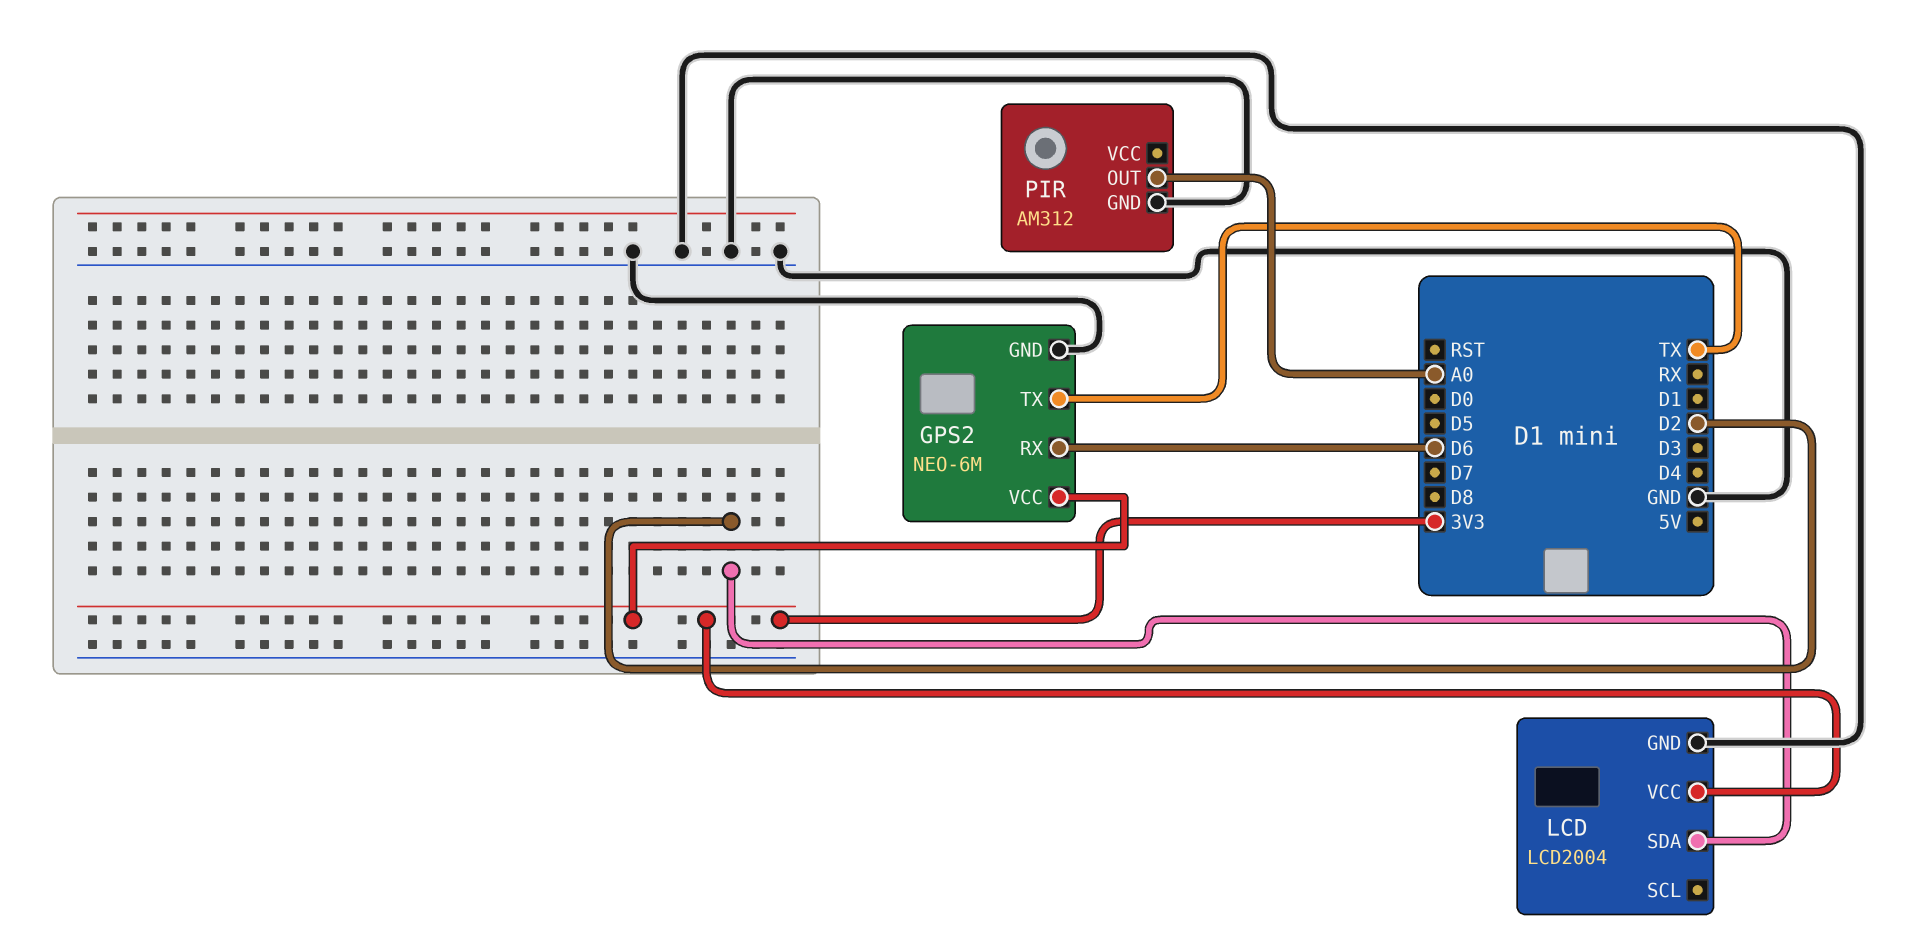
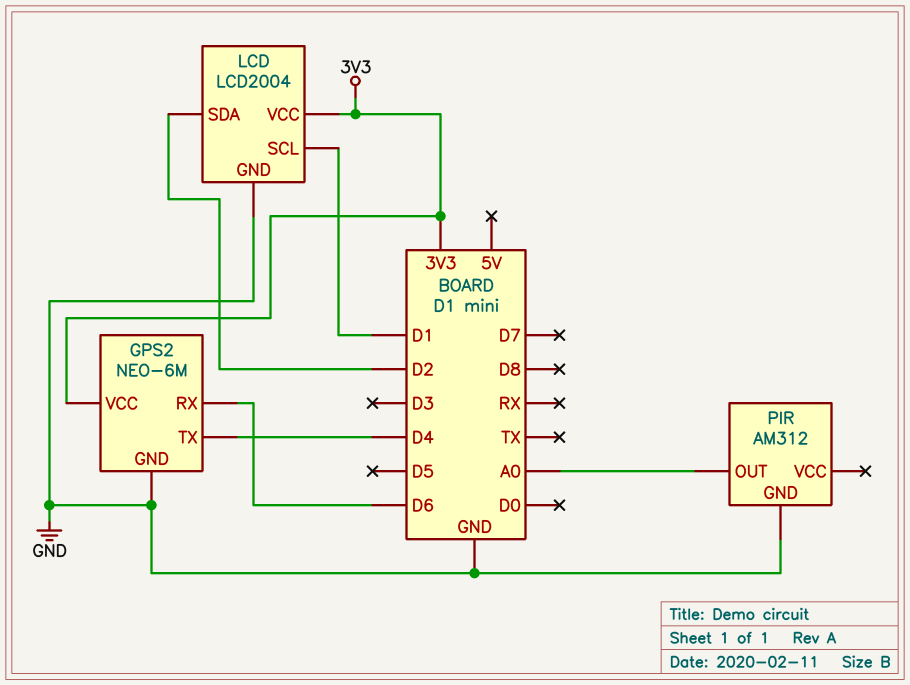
GPS2 pin TX: TX -> D4
LCD pin SCL: none -> D1

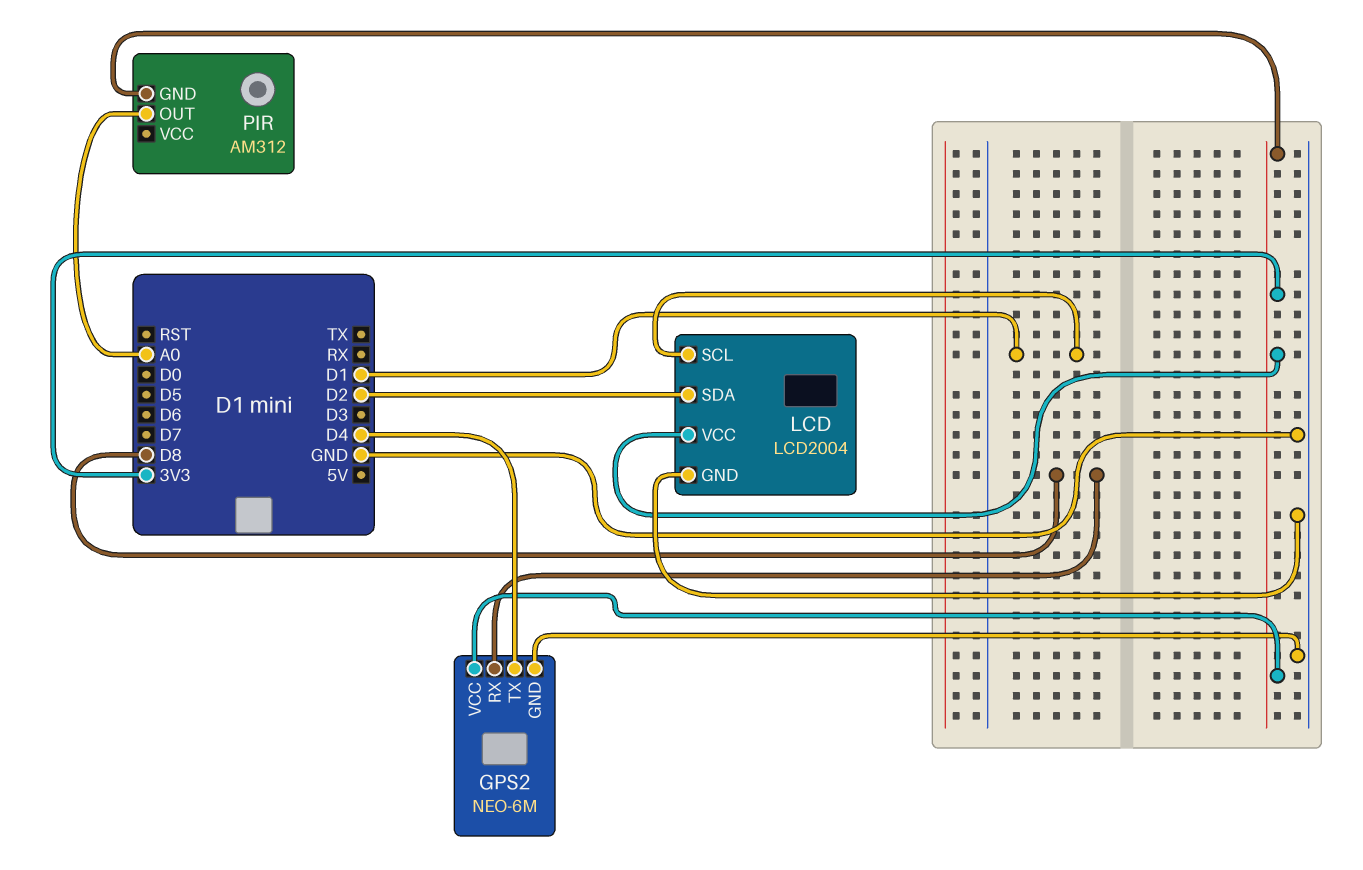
GPS2 pin RX: D6 -> D8
PIR pin GND: GND -> 3V3

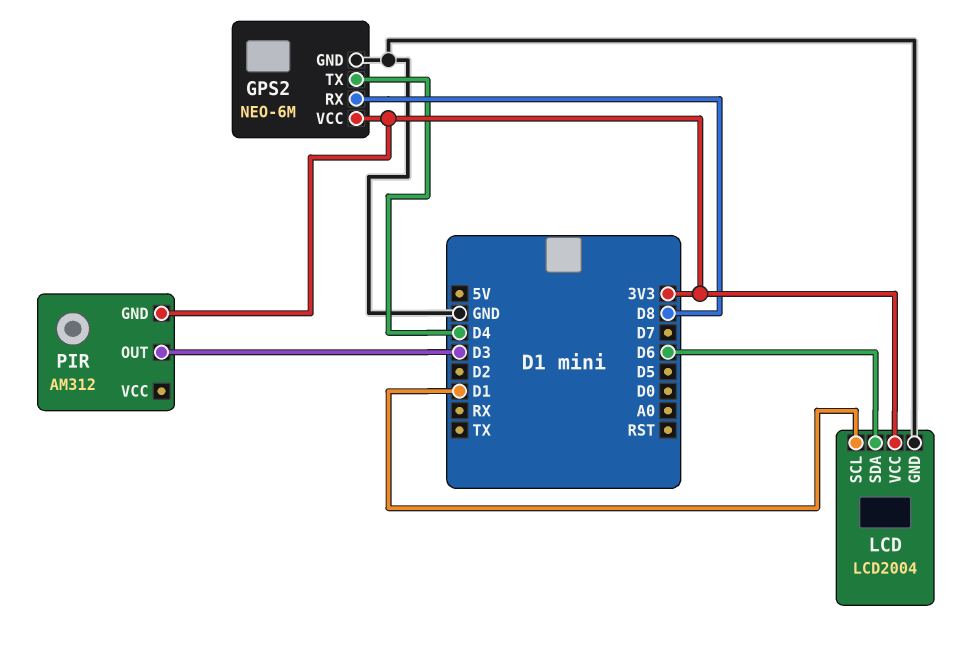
LCD pin SDA: D2 -> D6
PIR pin OUT: A0 -> D3

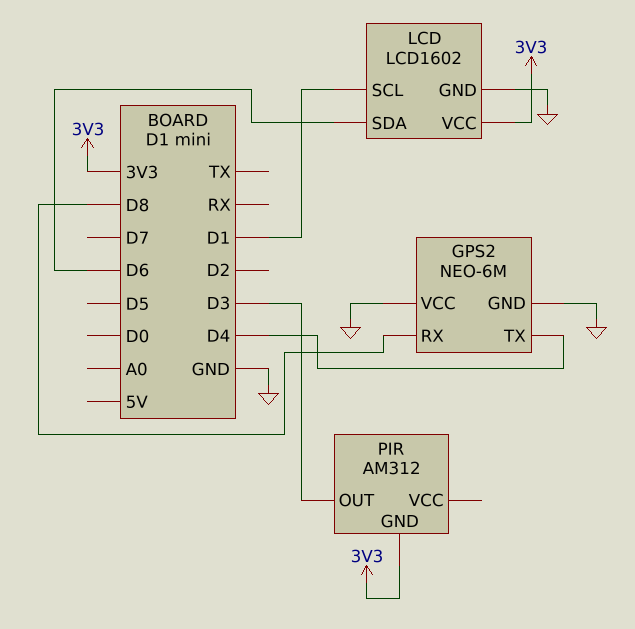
GPS2 pin VCC: 3V3 -> GND
LCD: LCD2004 -> LCD1602

